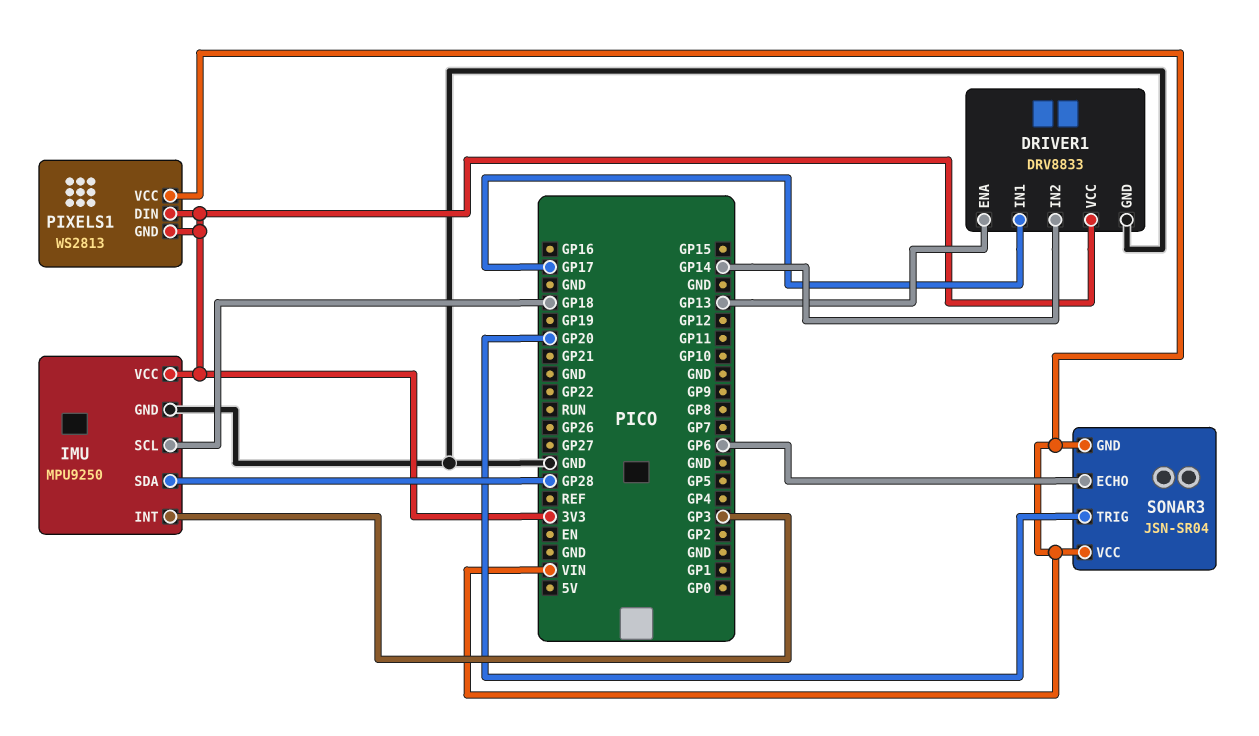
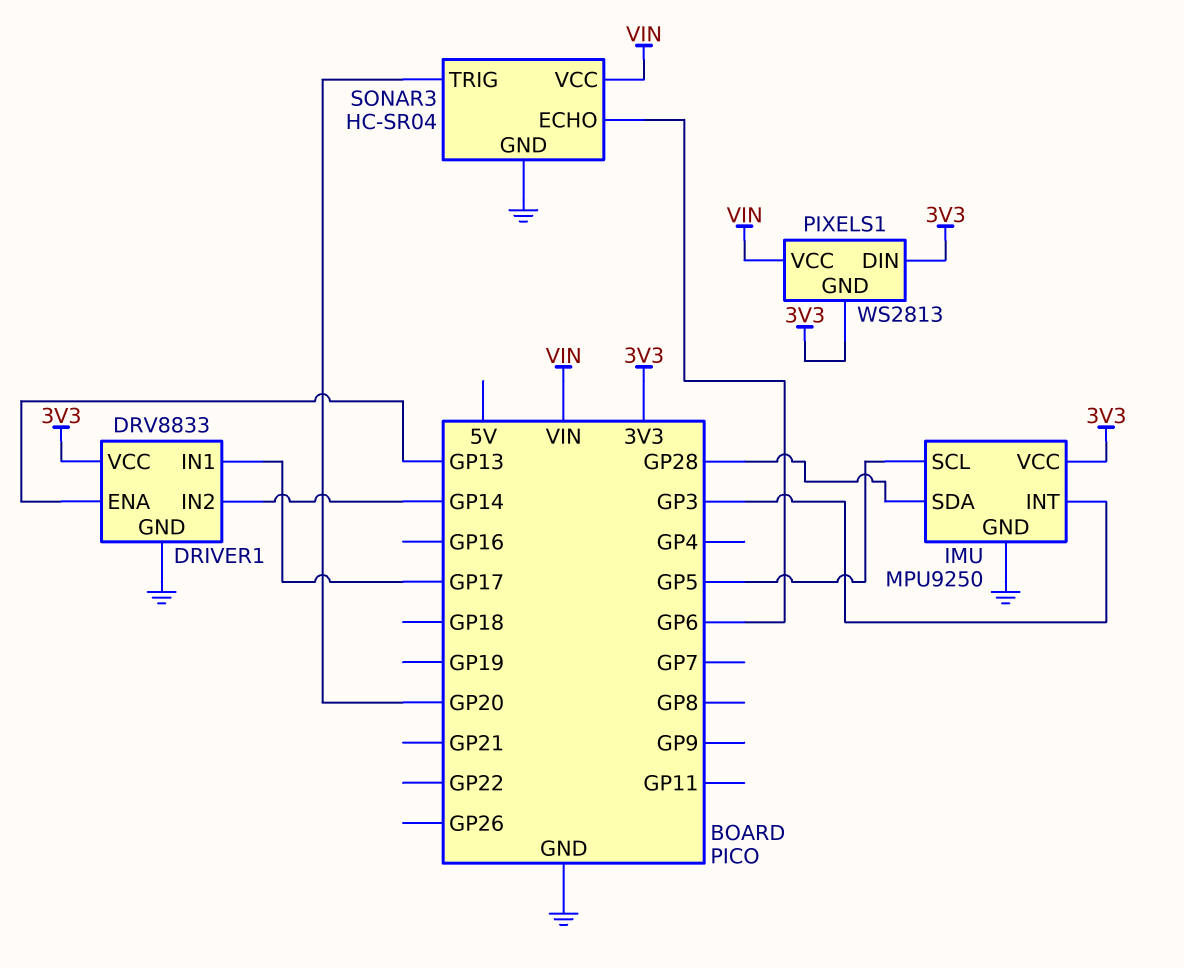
IMU pin SCL: GP18 -> GP5
SONAR3: JSN-SR04 -> HC-SR04
SONAR3 pin GND: VIN -> GND

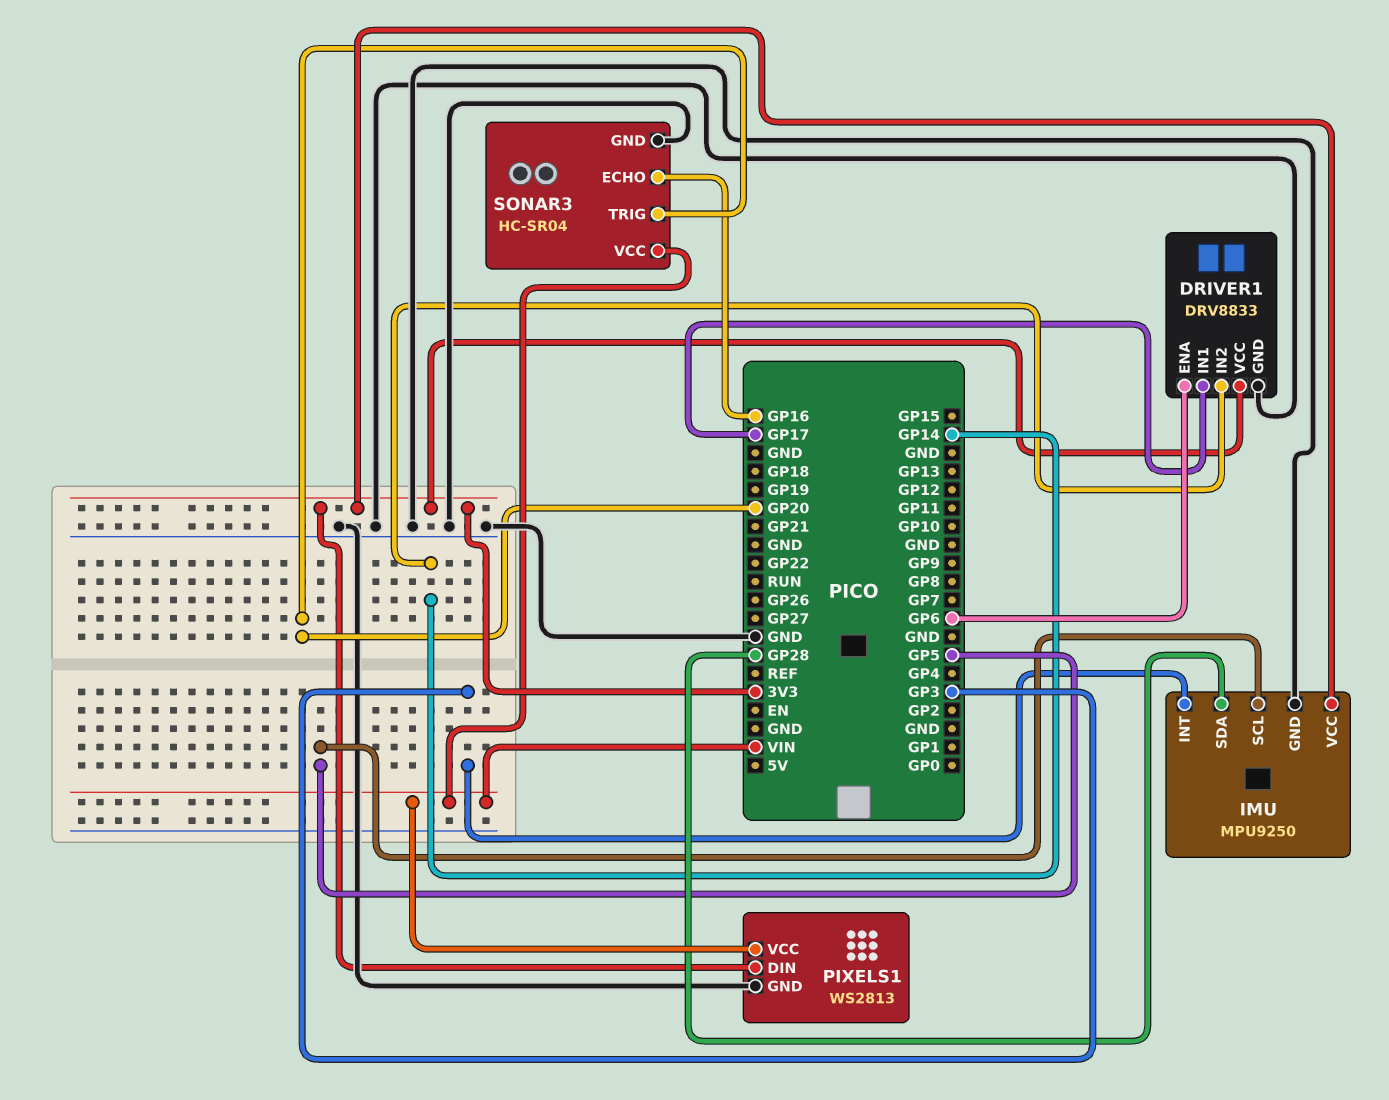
DRIVER1 pin ENA: GP13 -> GP6
PIXELS1 pin GND: 3V3 -> GND
SONAR3 pin ECHO: GP6 -> GP16

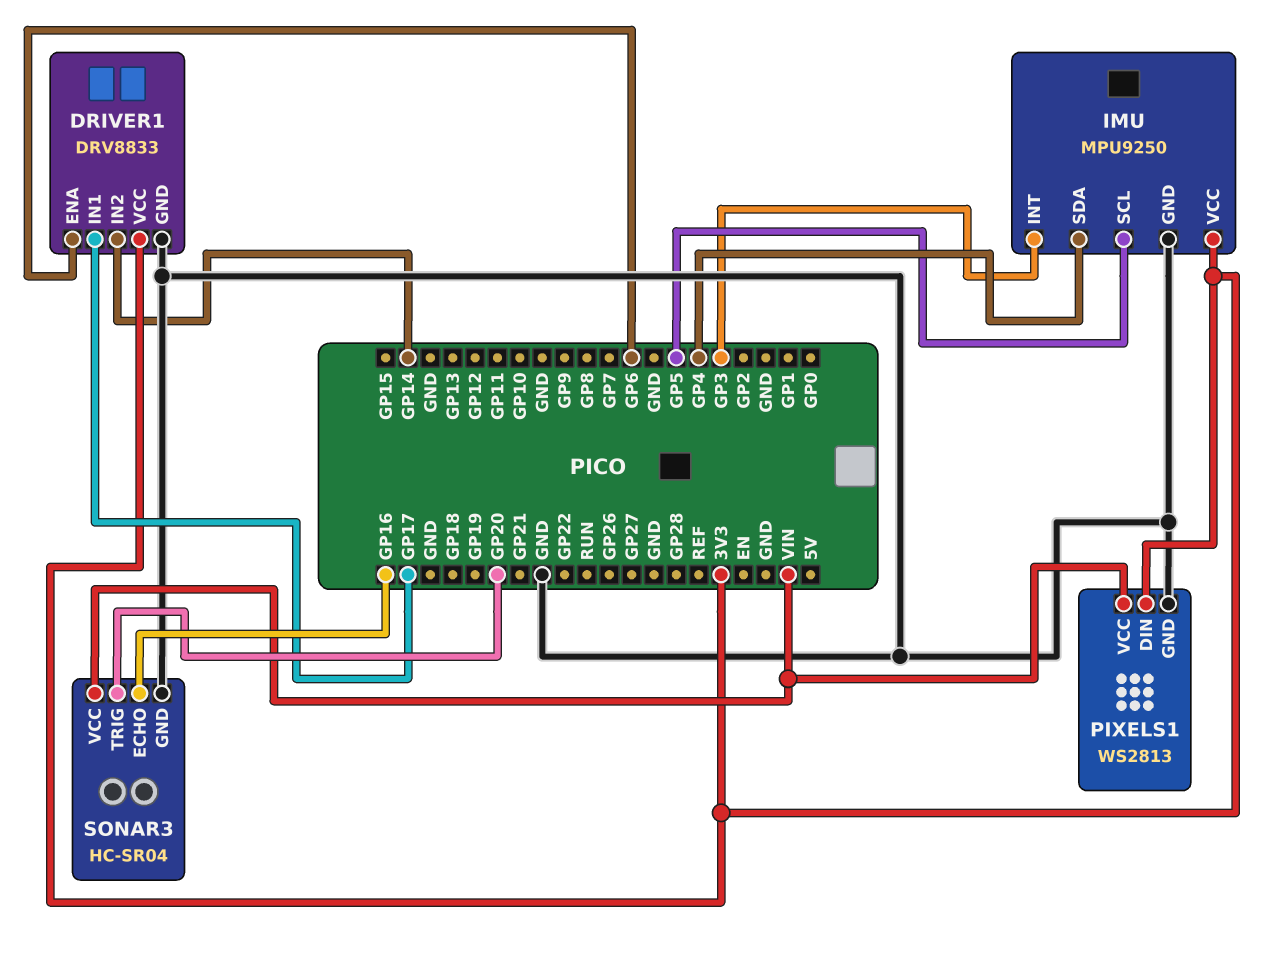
IMU pin SDA: GP28 -> GP4

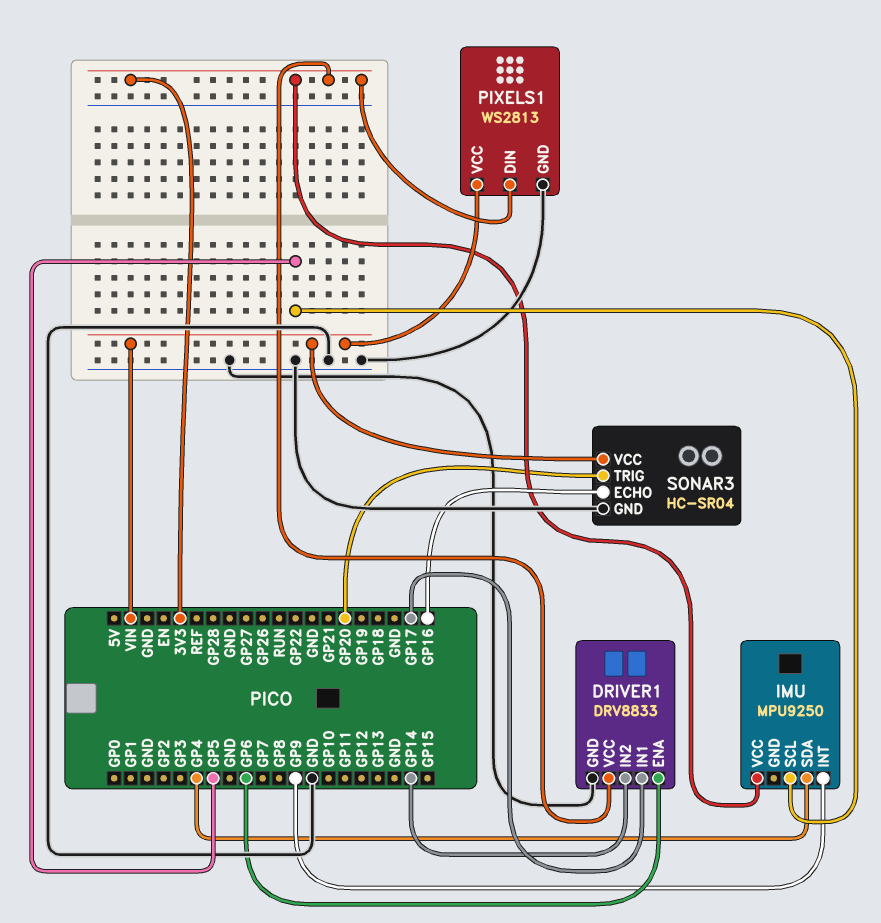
IMU pin GND: GND -> none
IMU pin INT: GP3 -> GP9

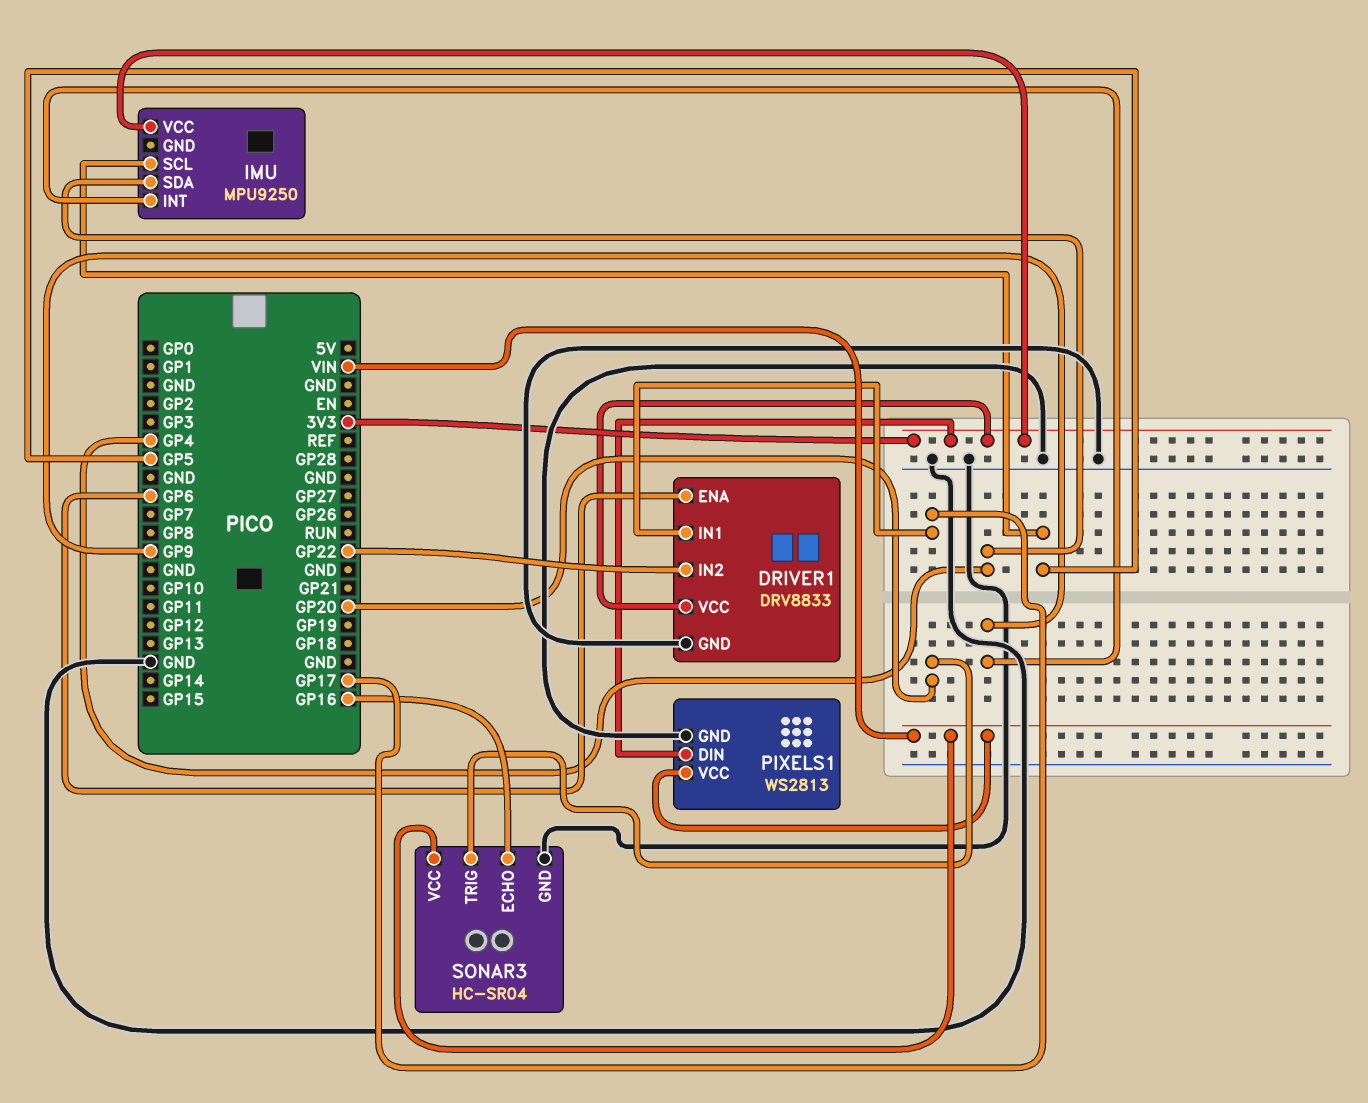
DRIVER1 pin IN2: GP14 -> GP22

